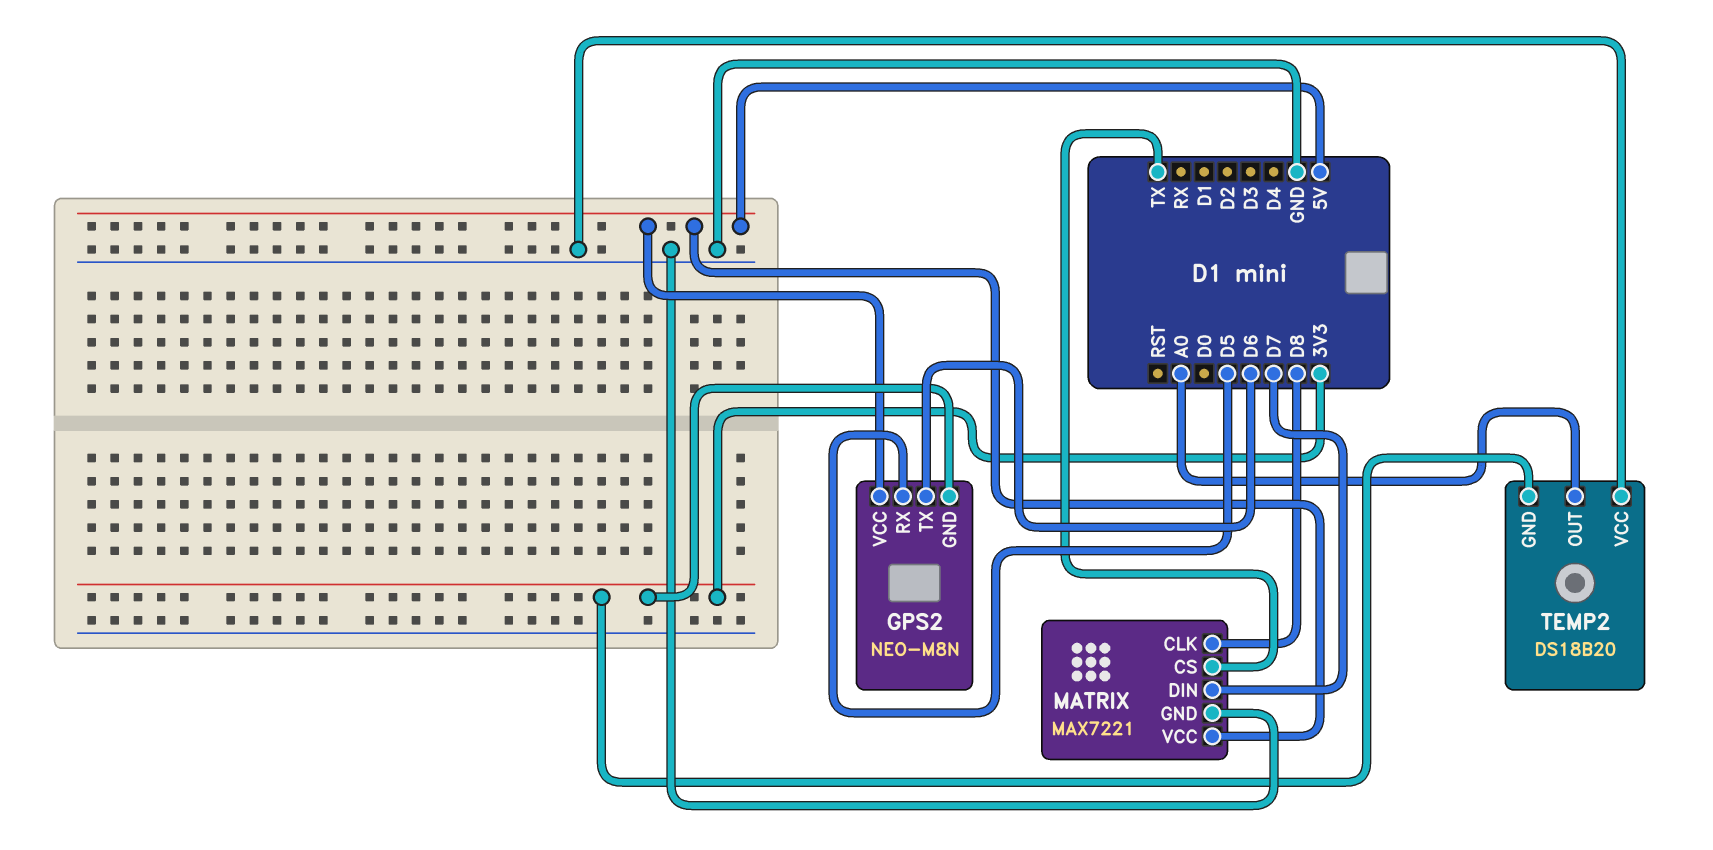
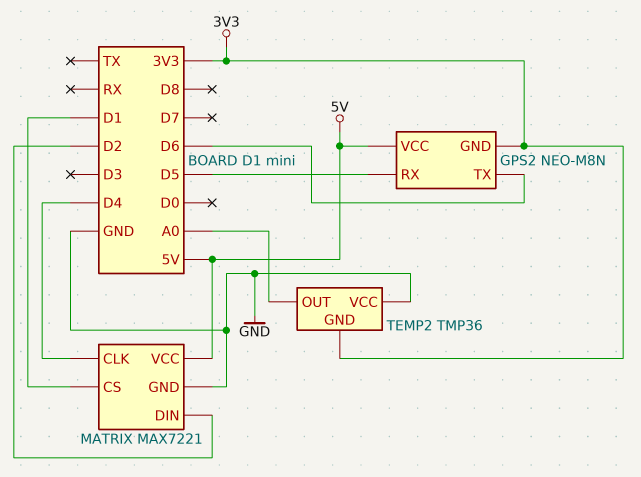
MATRIX pin CLK: D8 -> D4
MATRIX pin CS: TX -> D1
MATRIX pin DIN: D7 -> D2
TEMP2: DS18B20 -> TMP36

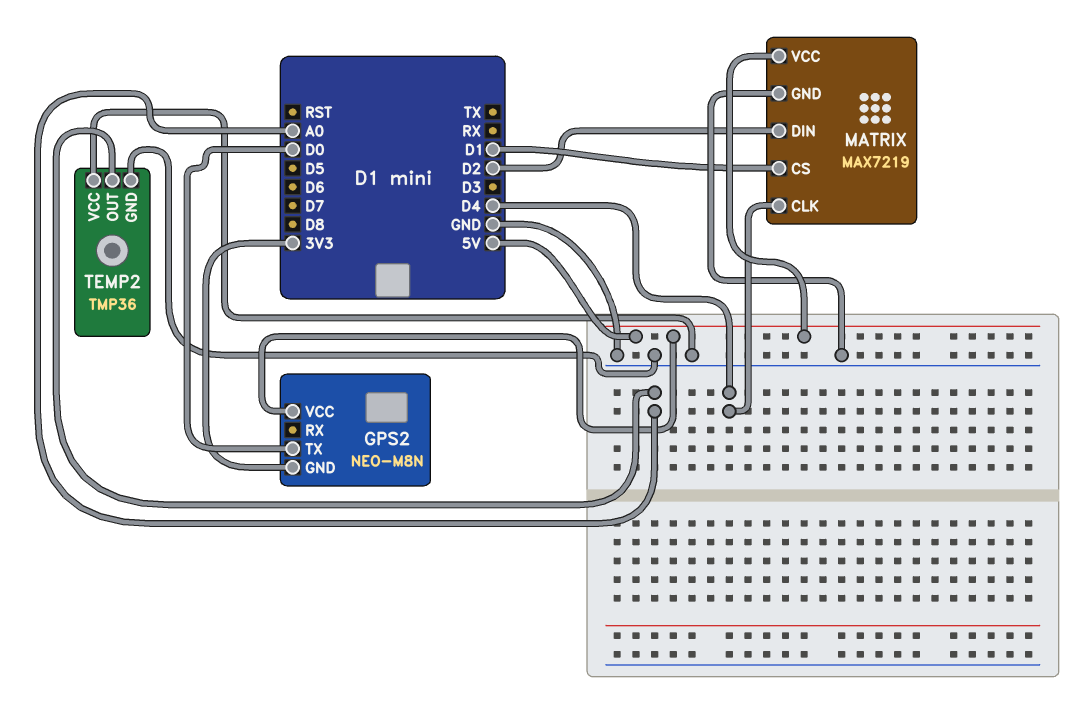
GPS2 pin RX: D5 -> none
GPS2 pin TX: D6 -> D0
MATRIX: MAX7221 -> MAX7219
TEMP2 pin GND: 3V3 -> GND

